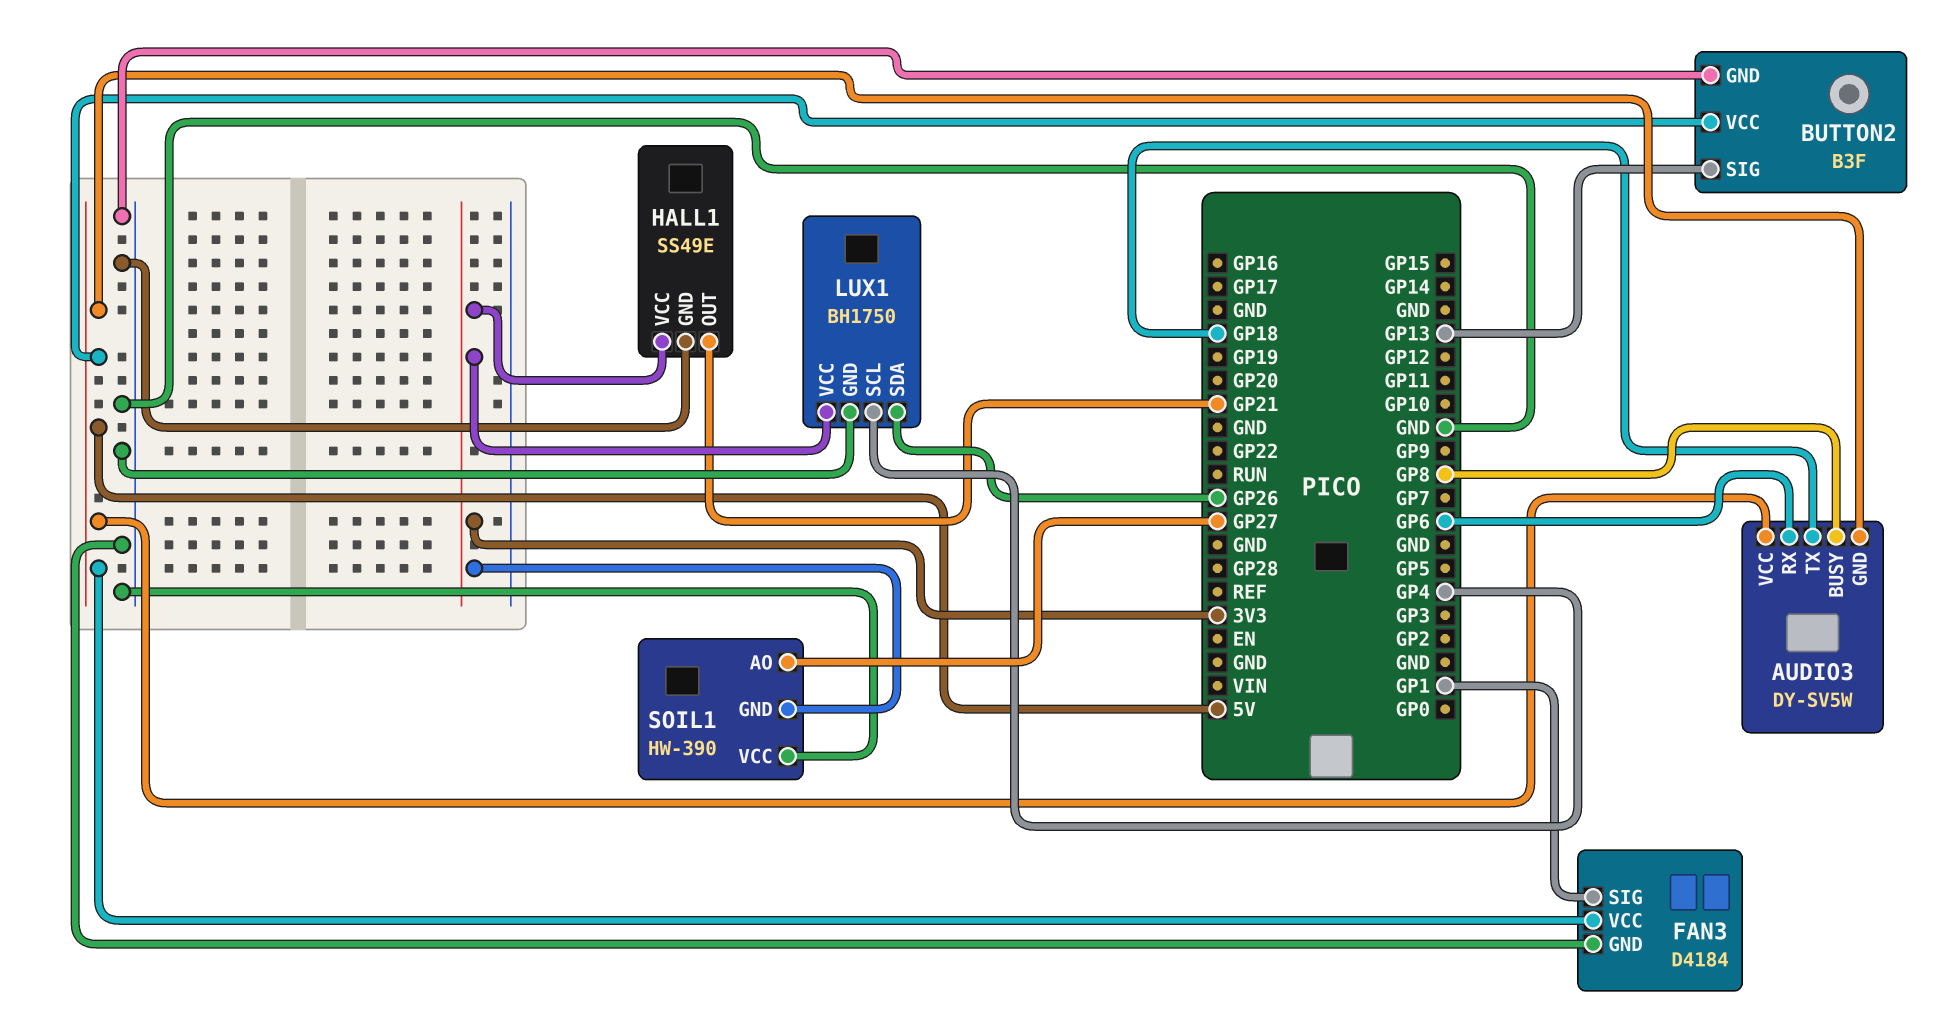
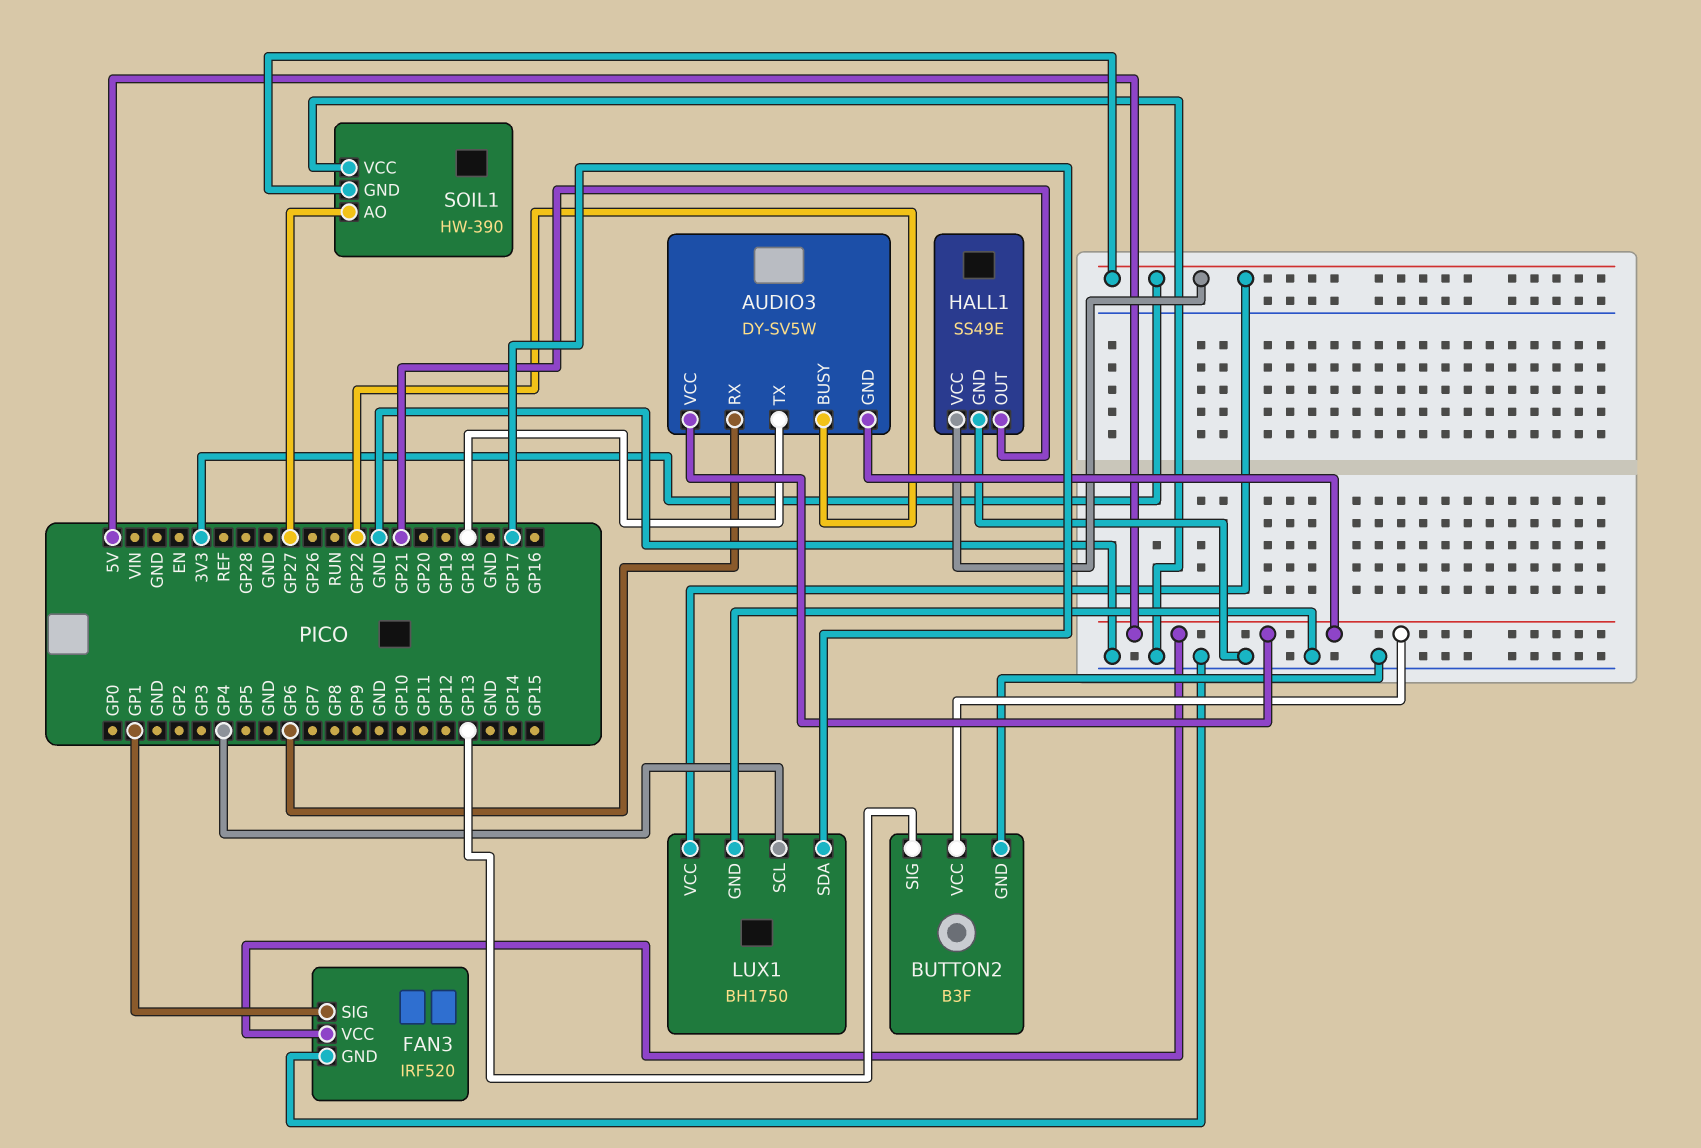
AUDIO3 pin BUSY: GP8 -> GP22
FAN3: D4184 -> IRF520
LUX1 pin SDA: GP26 -> GP17

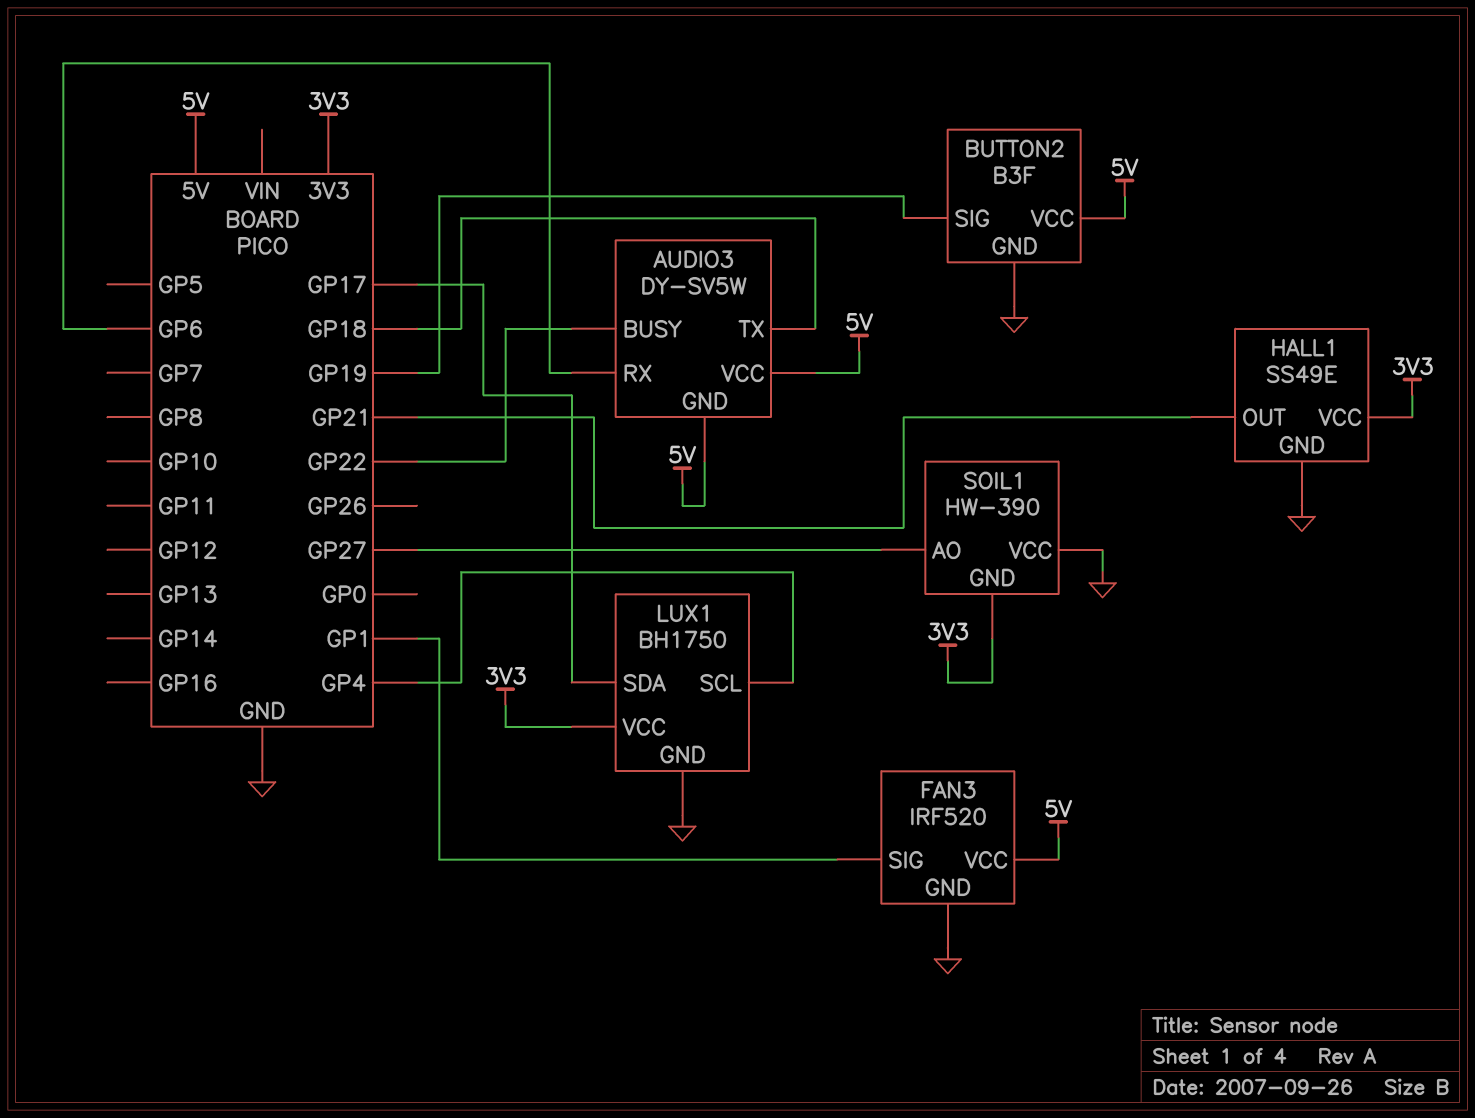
BUTTON2 pin SIG: GP13 -> GP19

